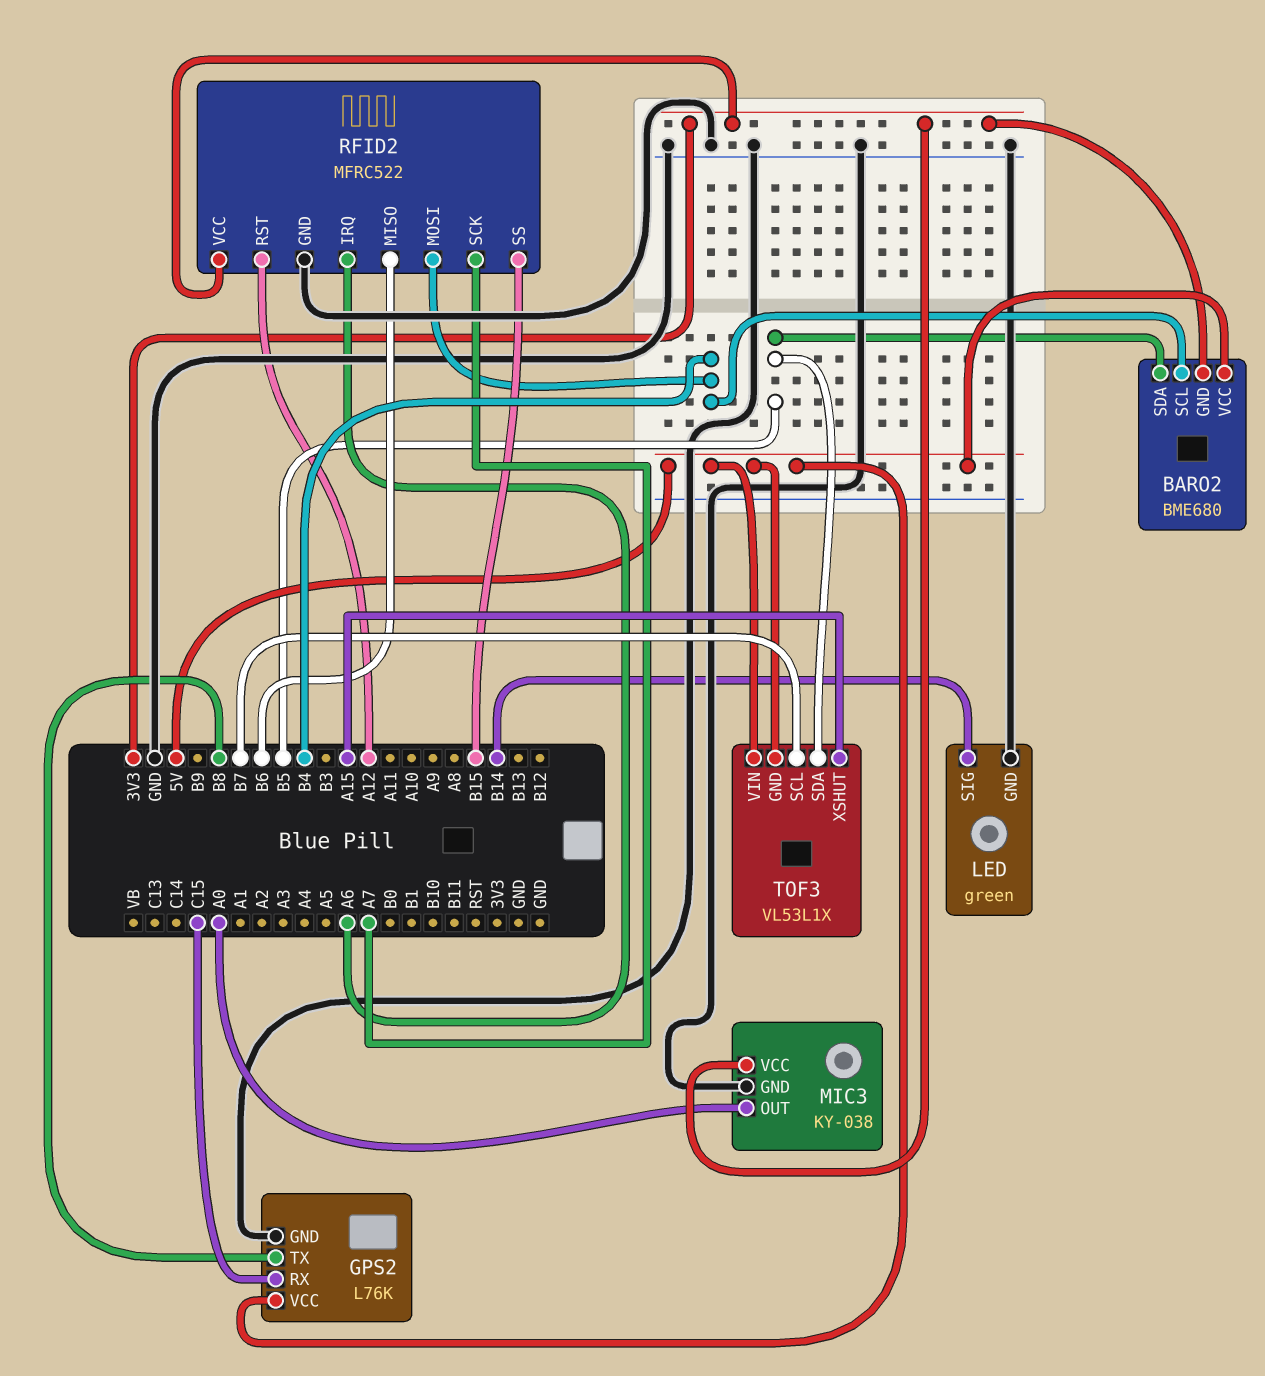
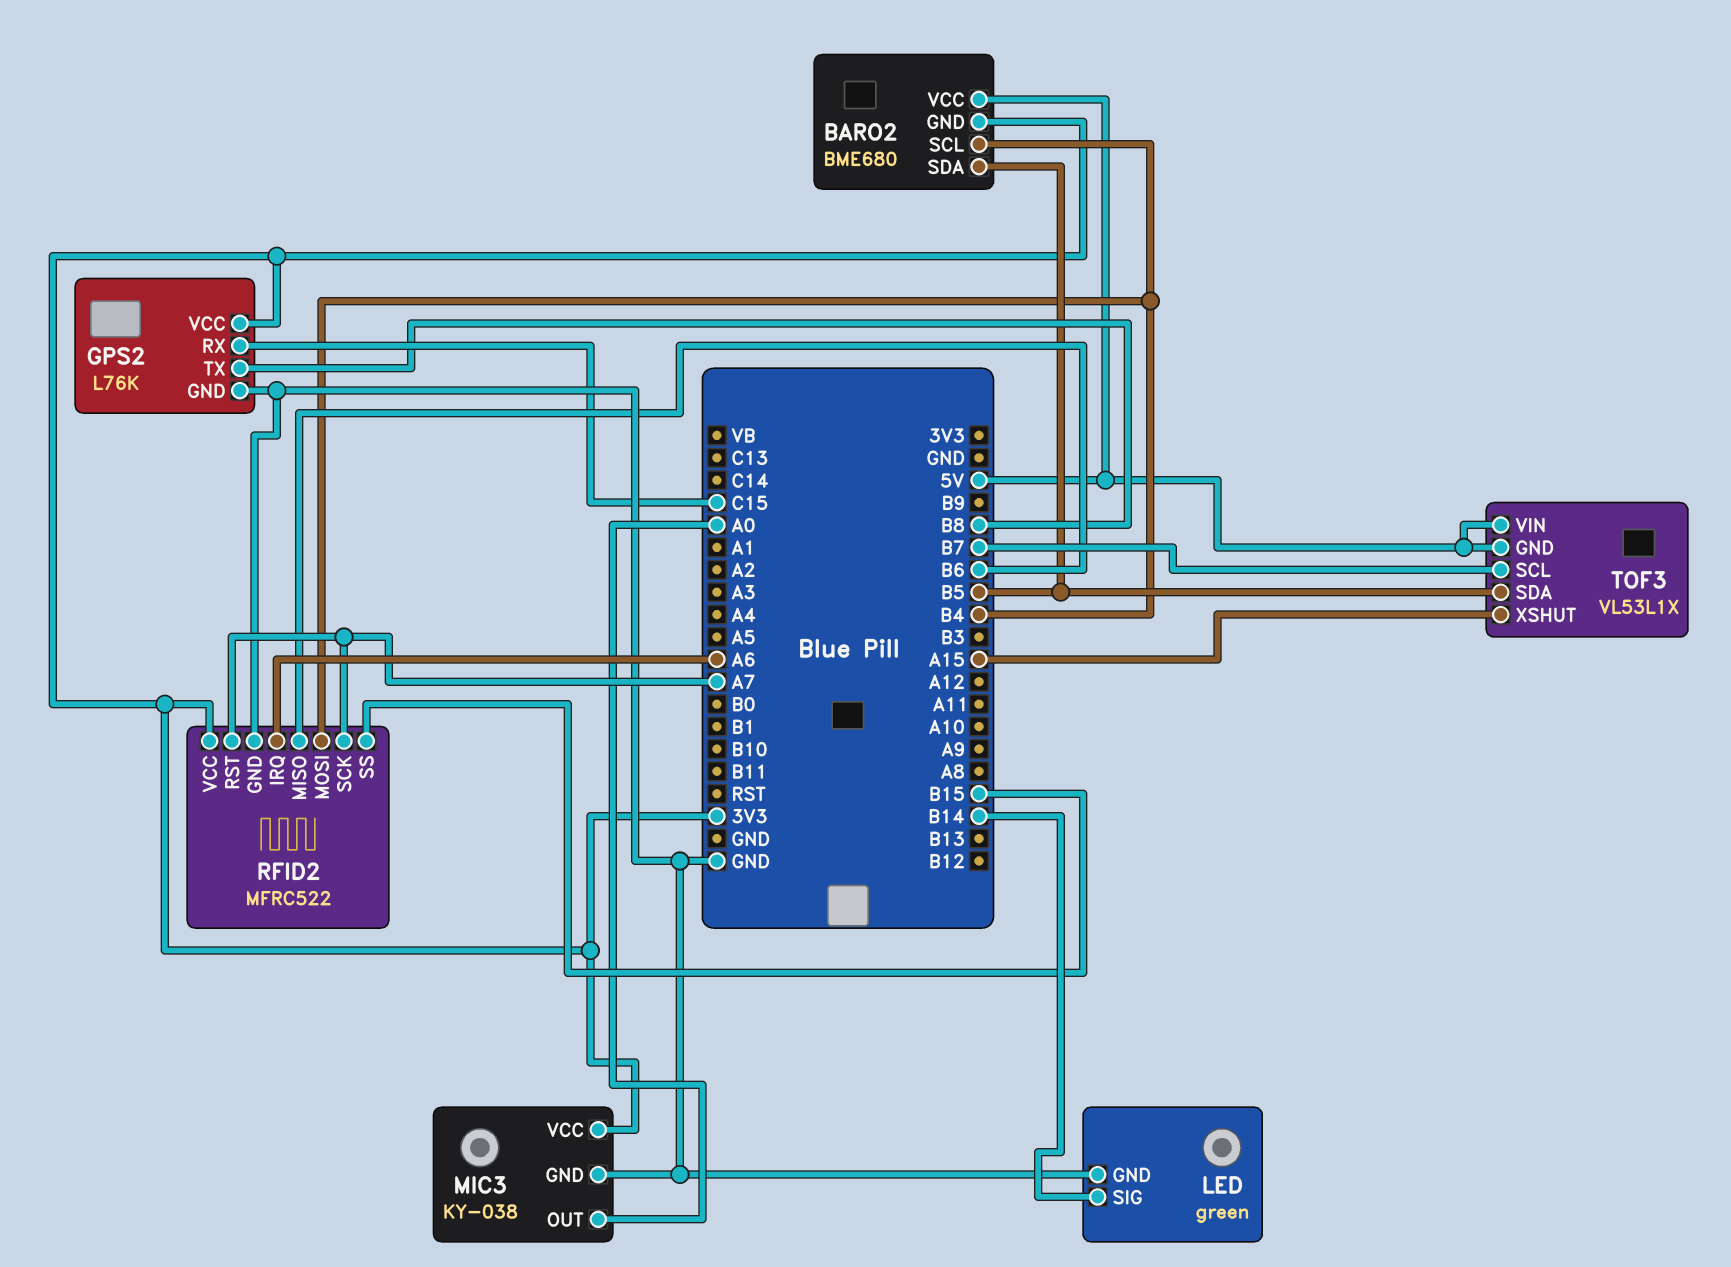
GPS2 pin VCC: 5V -> 3V3
RFID2 pin RST: A12 -> A7

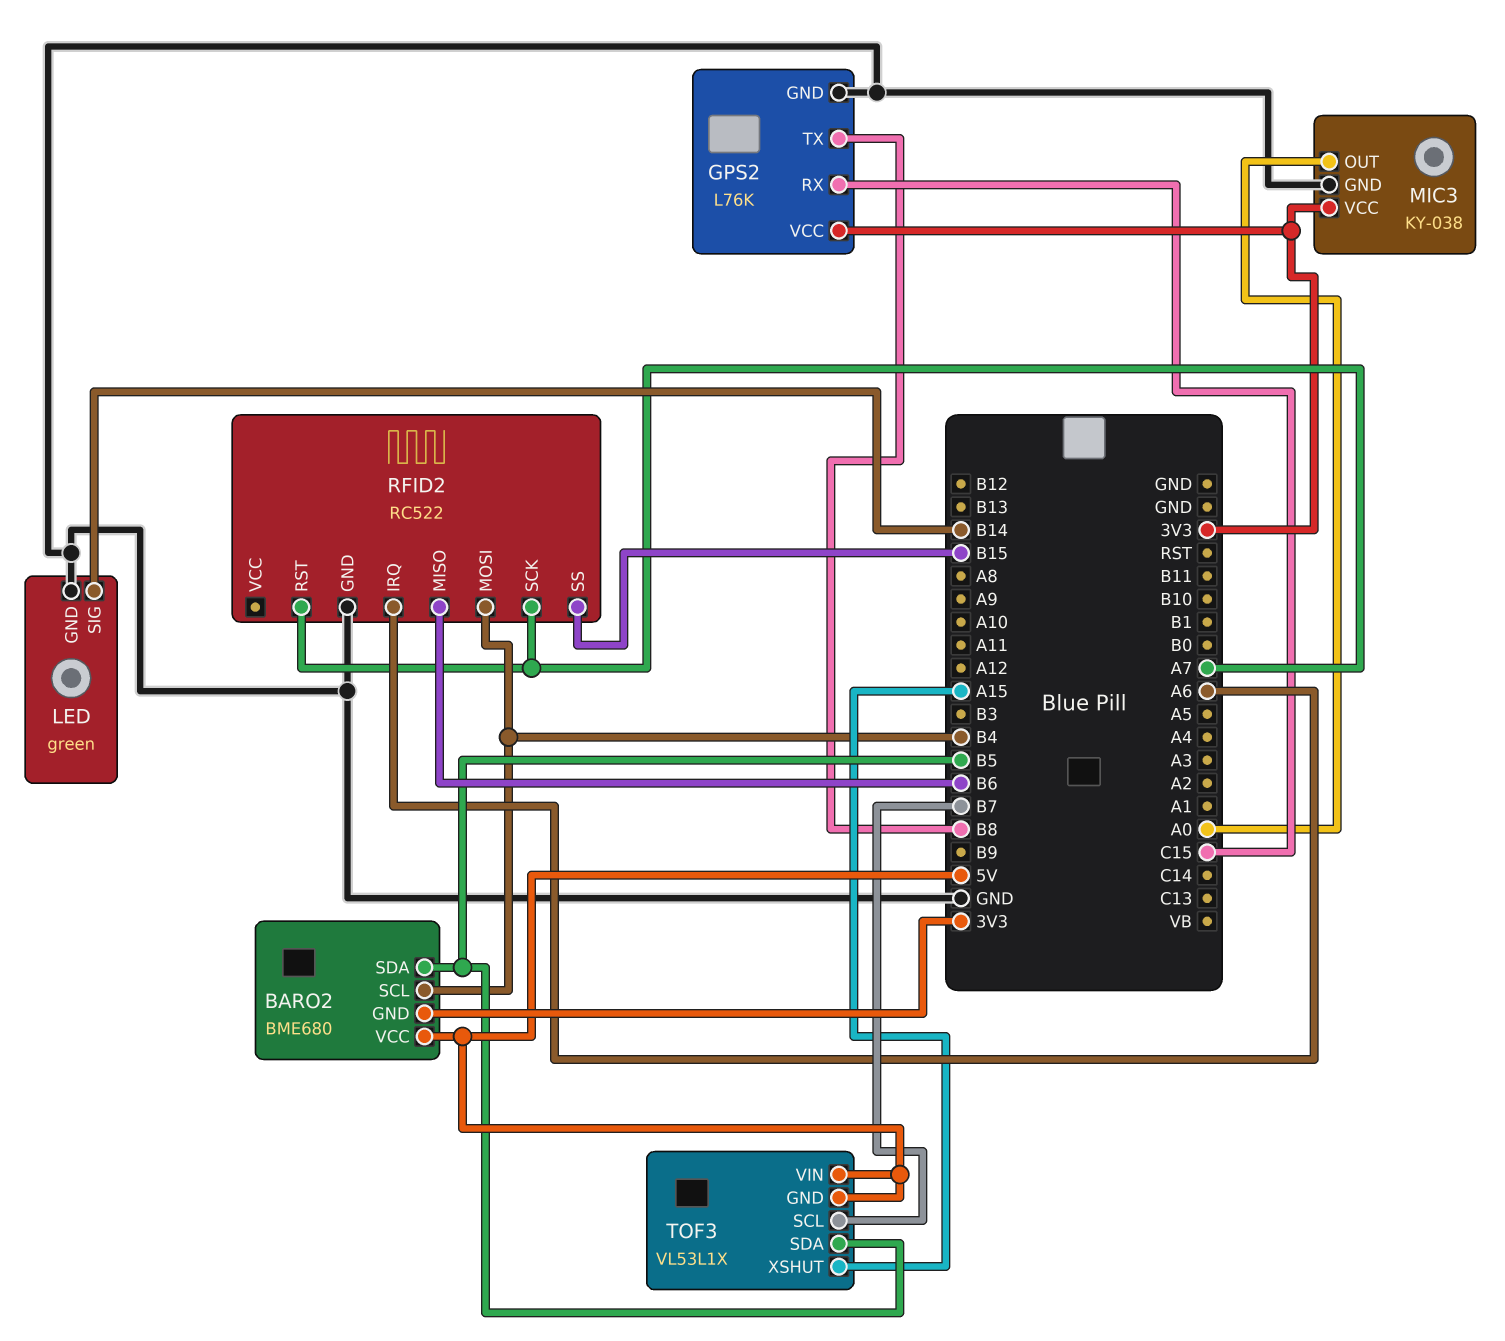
RFID2: MFRC522 -> RC522
RFID2 pin VCC: 3V3 -> none

